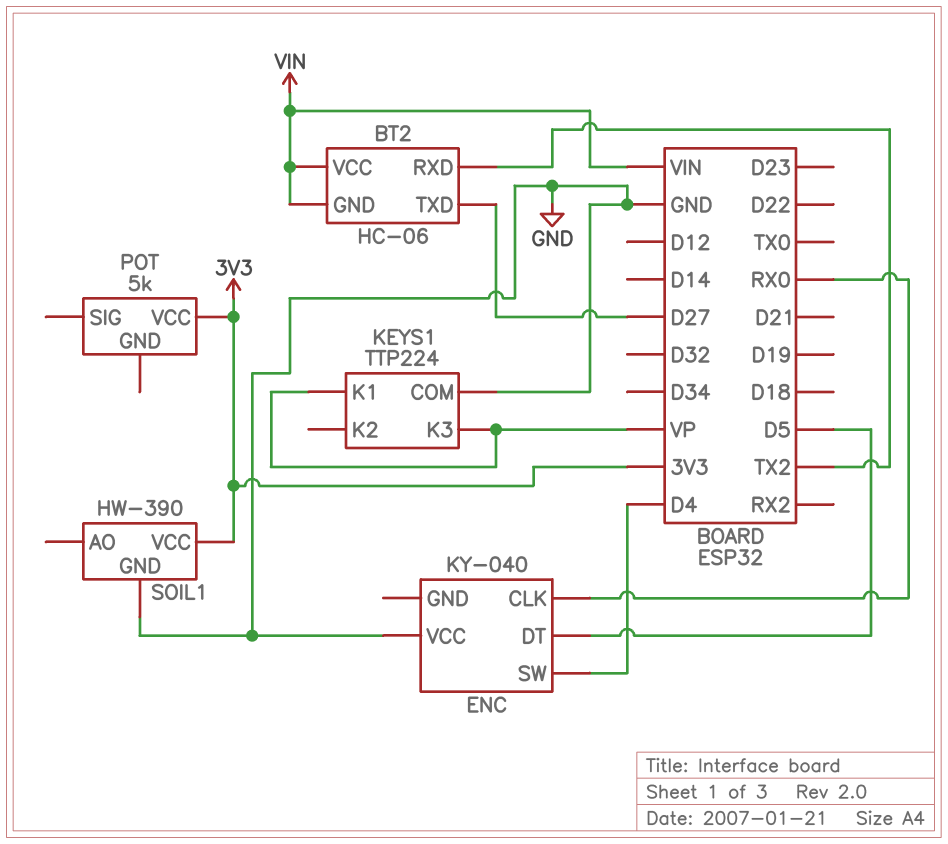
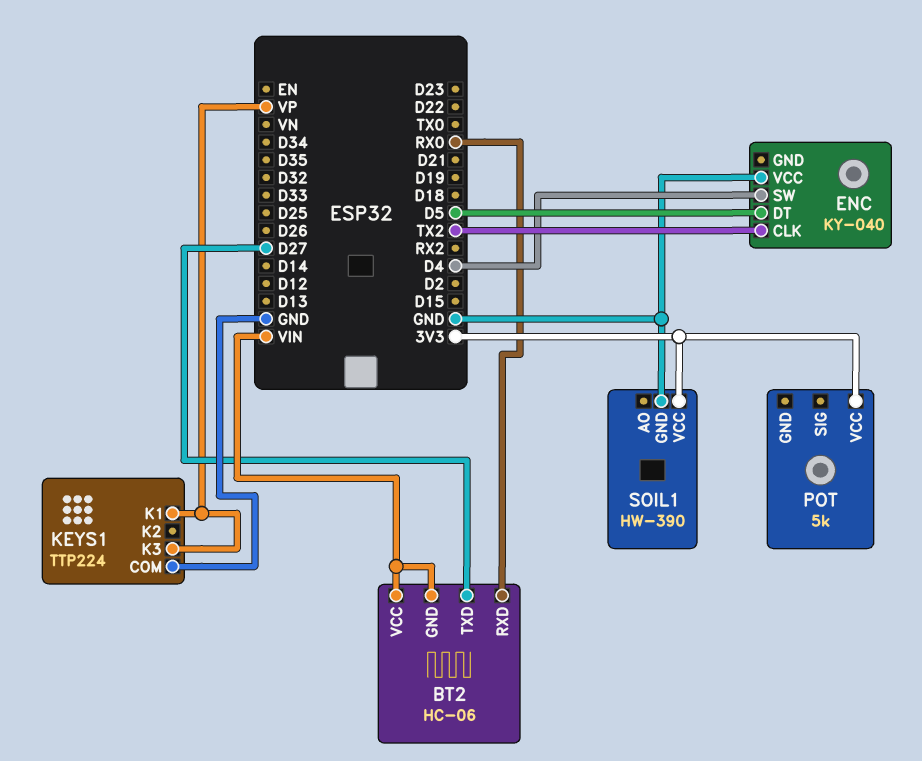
BT2 pin RXD: TX2 -> RX0
ENC pin CLK: RX0 -> TX2

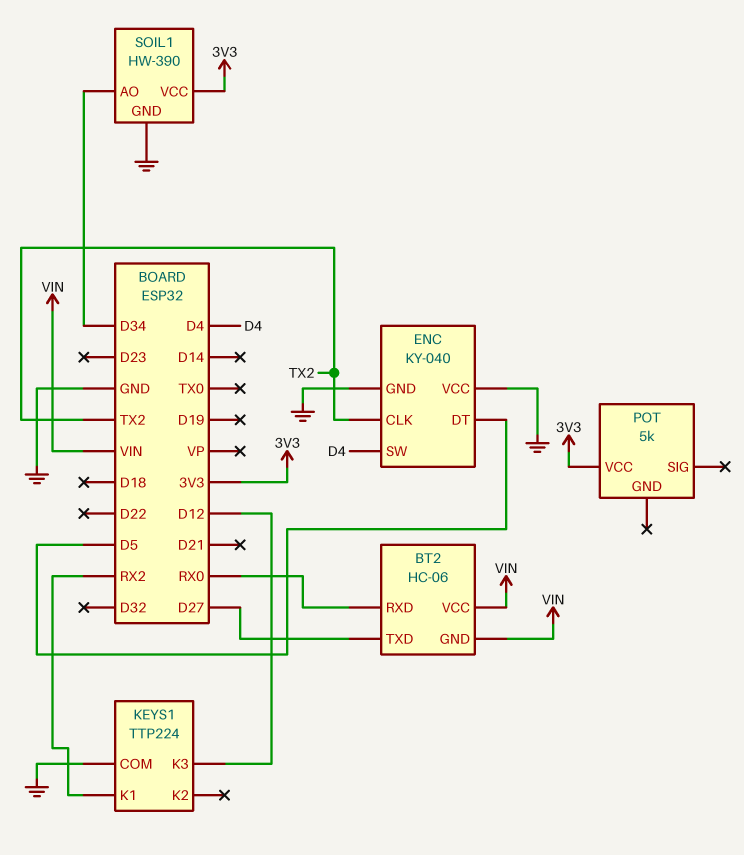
ENC pin GND: none -> GND
KEYS1 pin K1: VP -> RX2
KEYS1 pin K3: VP -> D12
SOIL1 pin AO: none -> D34

